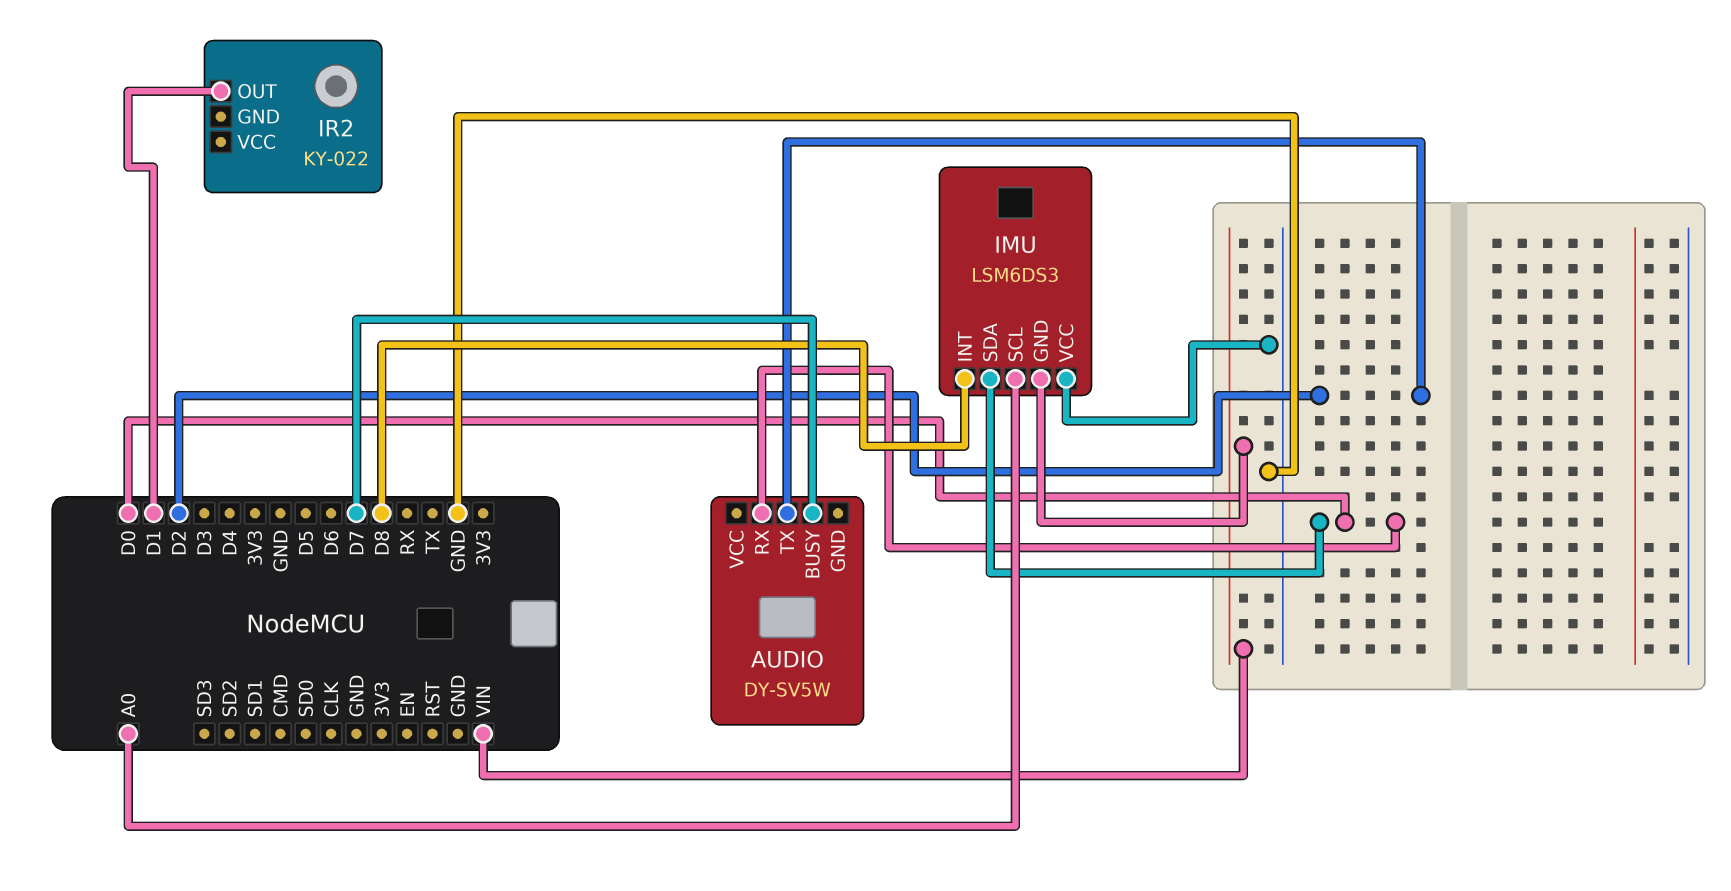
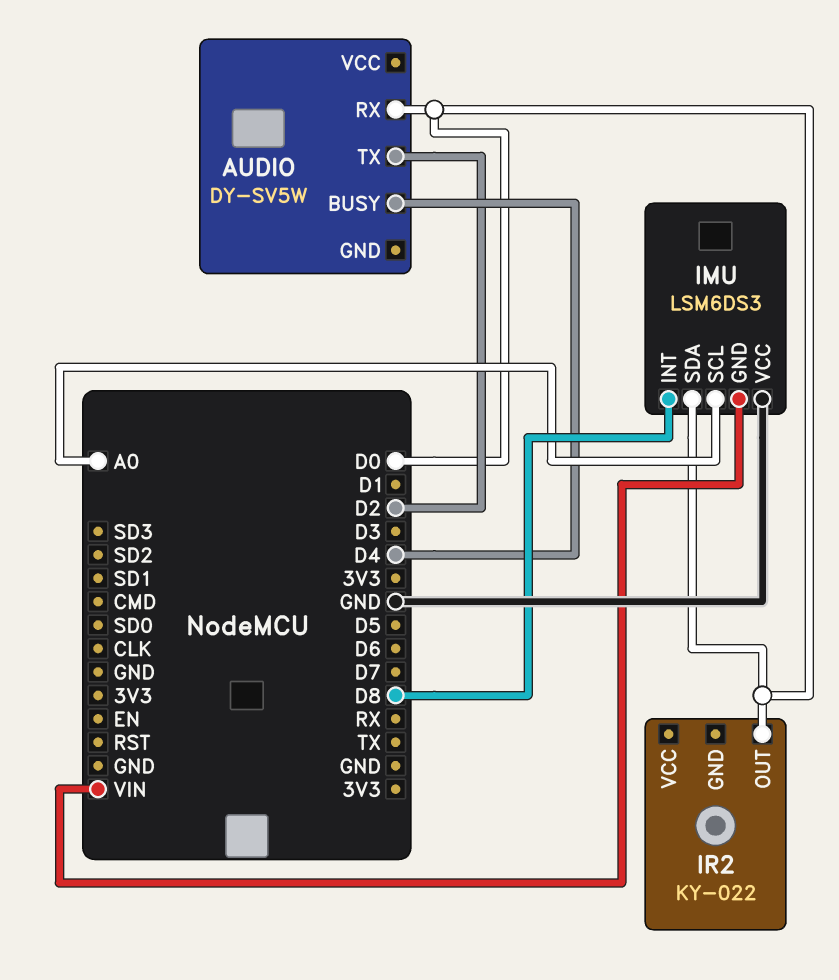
AUDIO pin BUSY: D7 -> D4
IR2 pin OUT: D1 -> D0

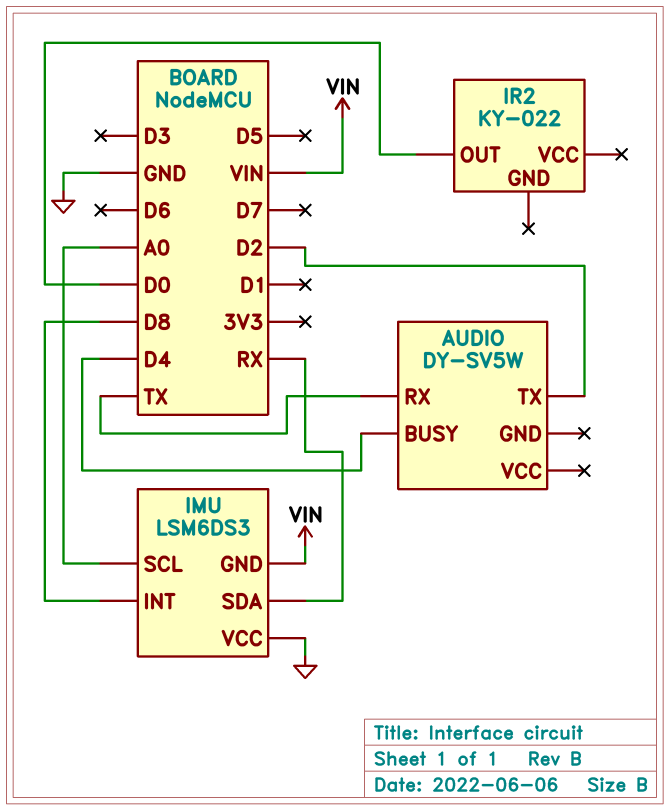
AUDIO pin RX: D0 -> TX
IMU pin SDA: D0 -> RX

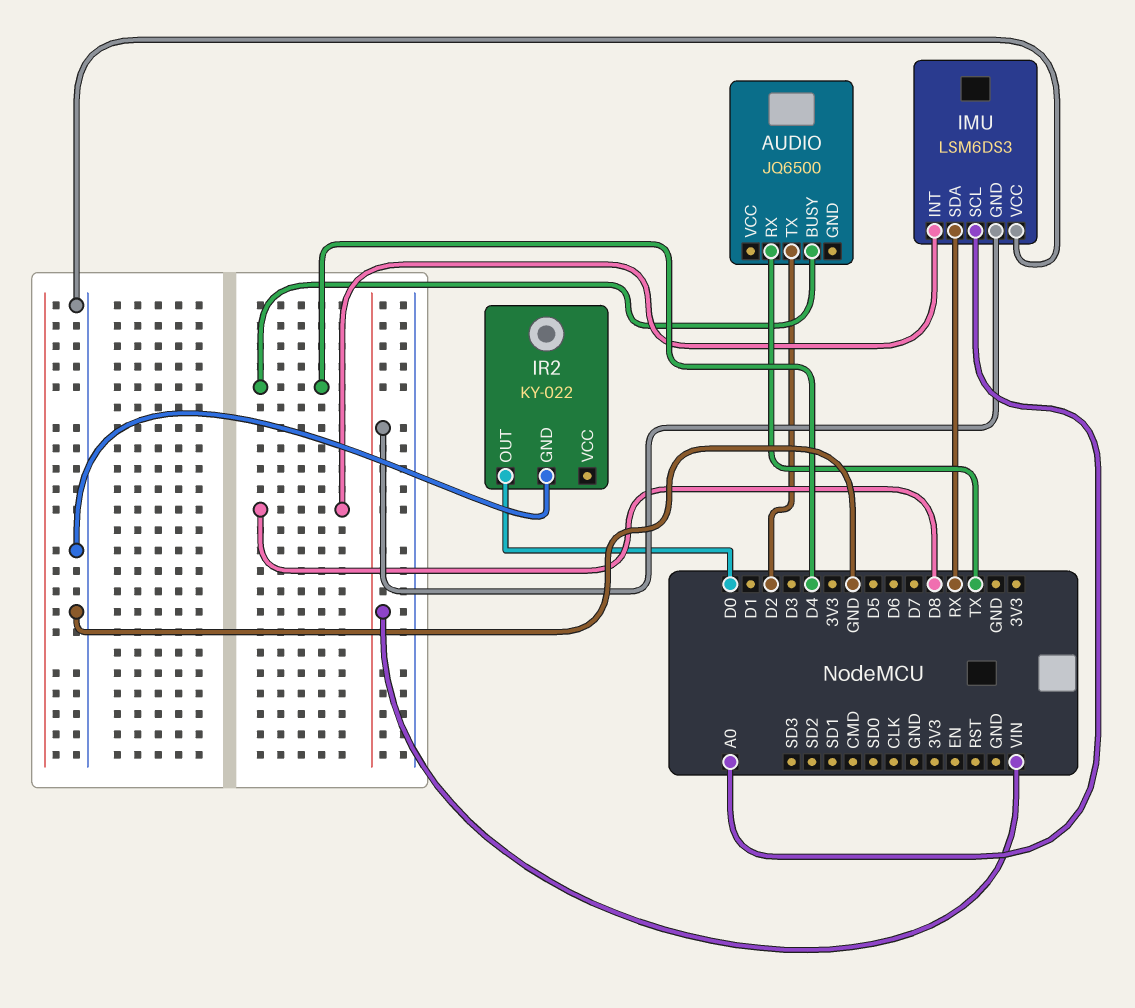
AUDIO: DY-SV5W -> JQ6500
IR2 pin GND: none -> GND

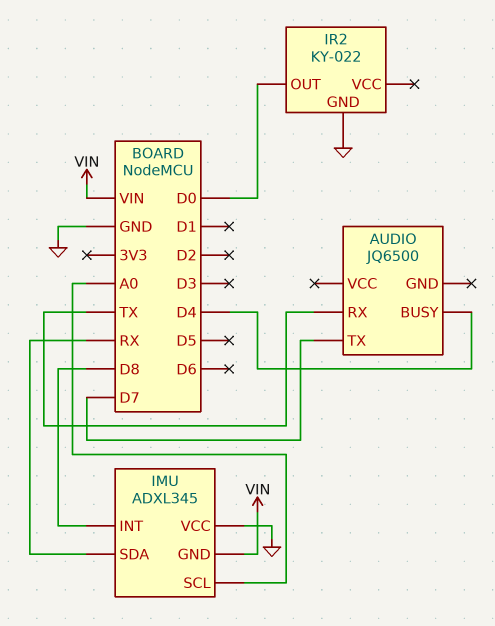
AUDIO pin TX: D2 -> D7
IMU: LSM6DS3 -> ADXL345

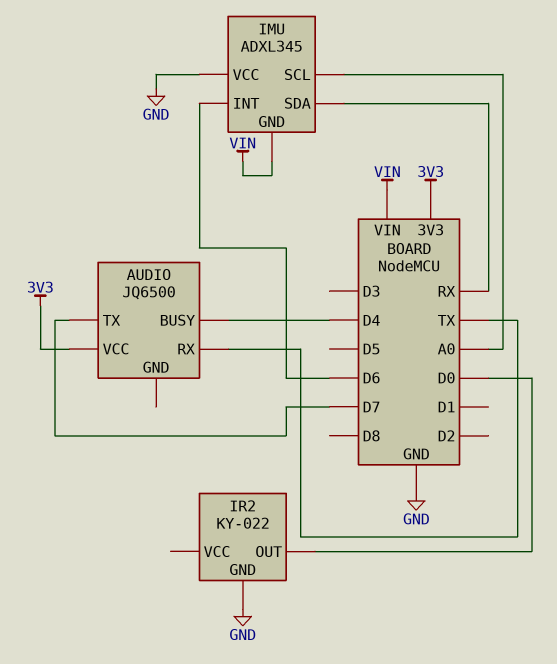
AUDIO pin VCC: none -> 3V3
IMU pin INT: D8 -> D6

